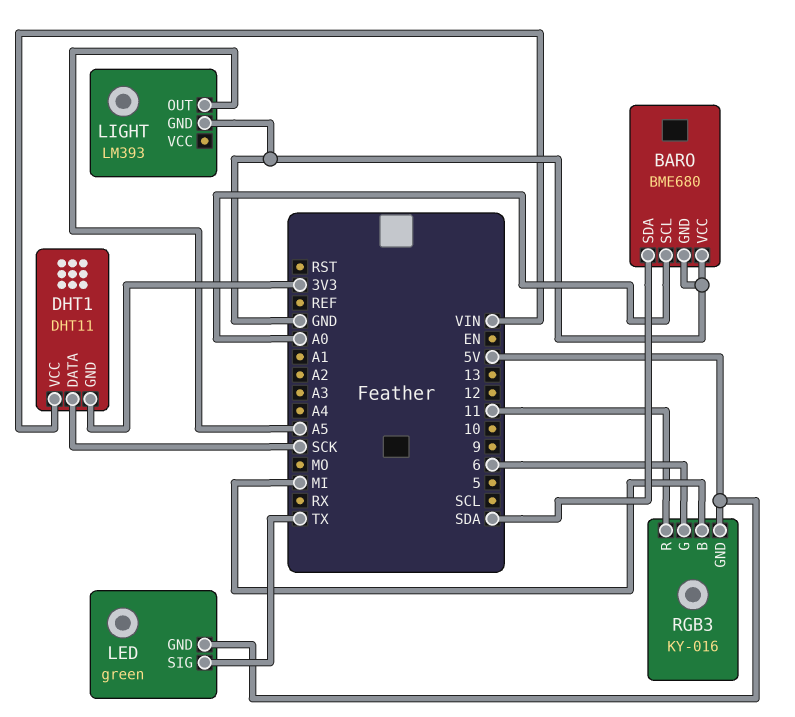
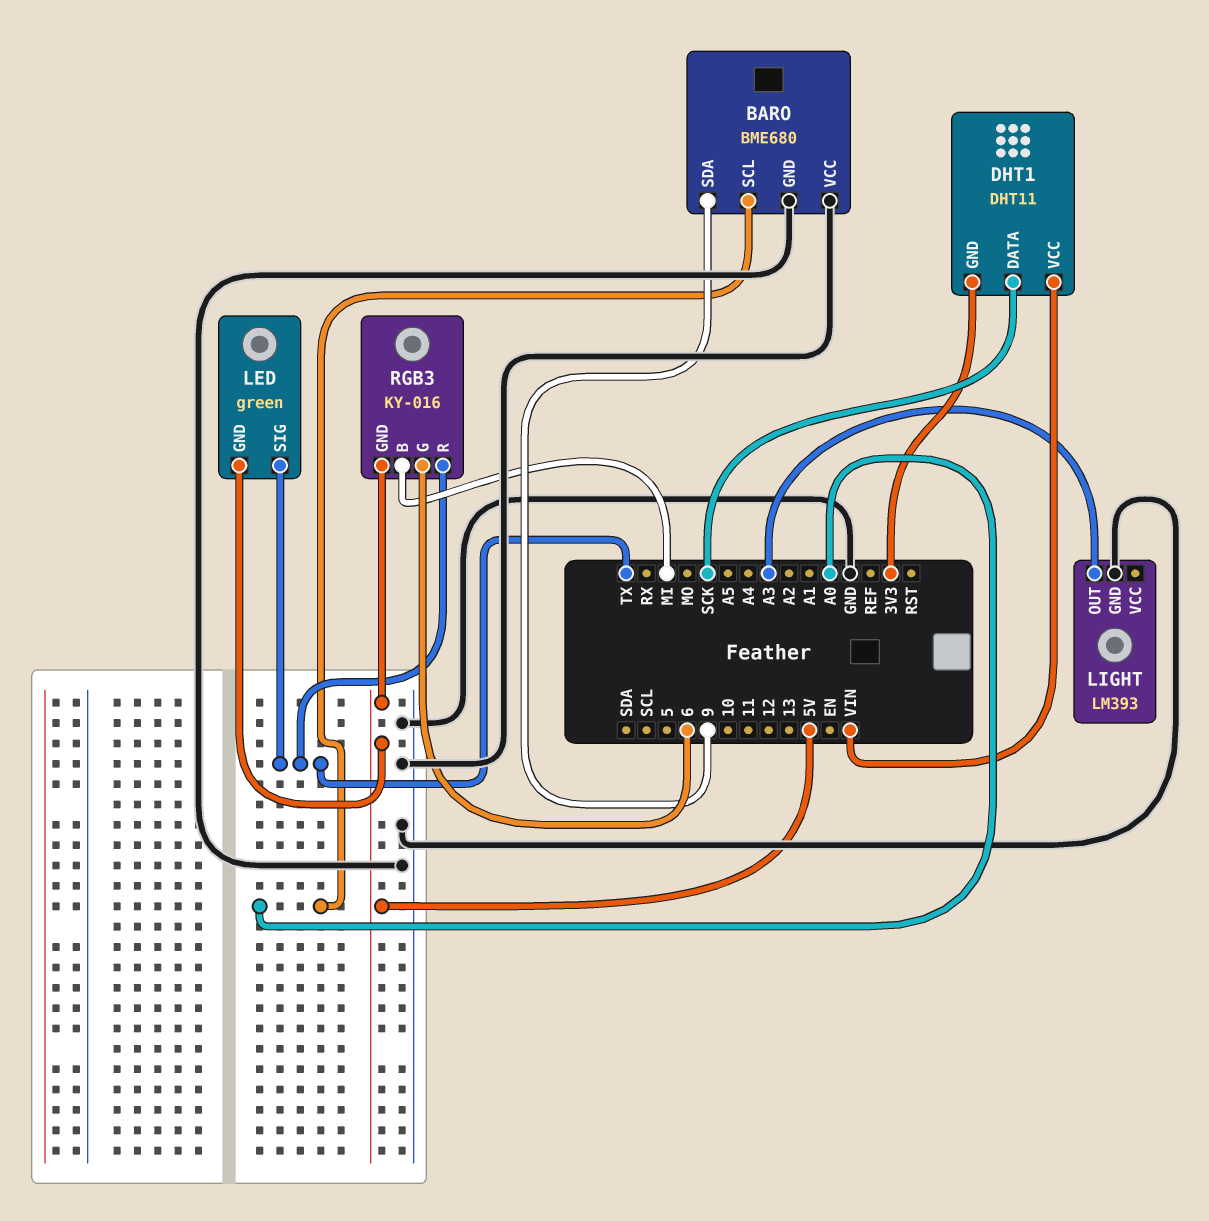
BARO pin SDA: SDA -> 9
LIGHT pin OUT: A5 -> A3
RGB3 pin R: 11 -> TX

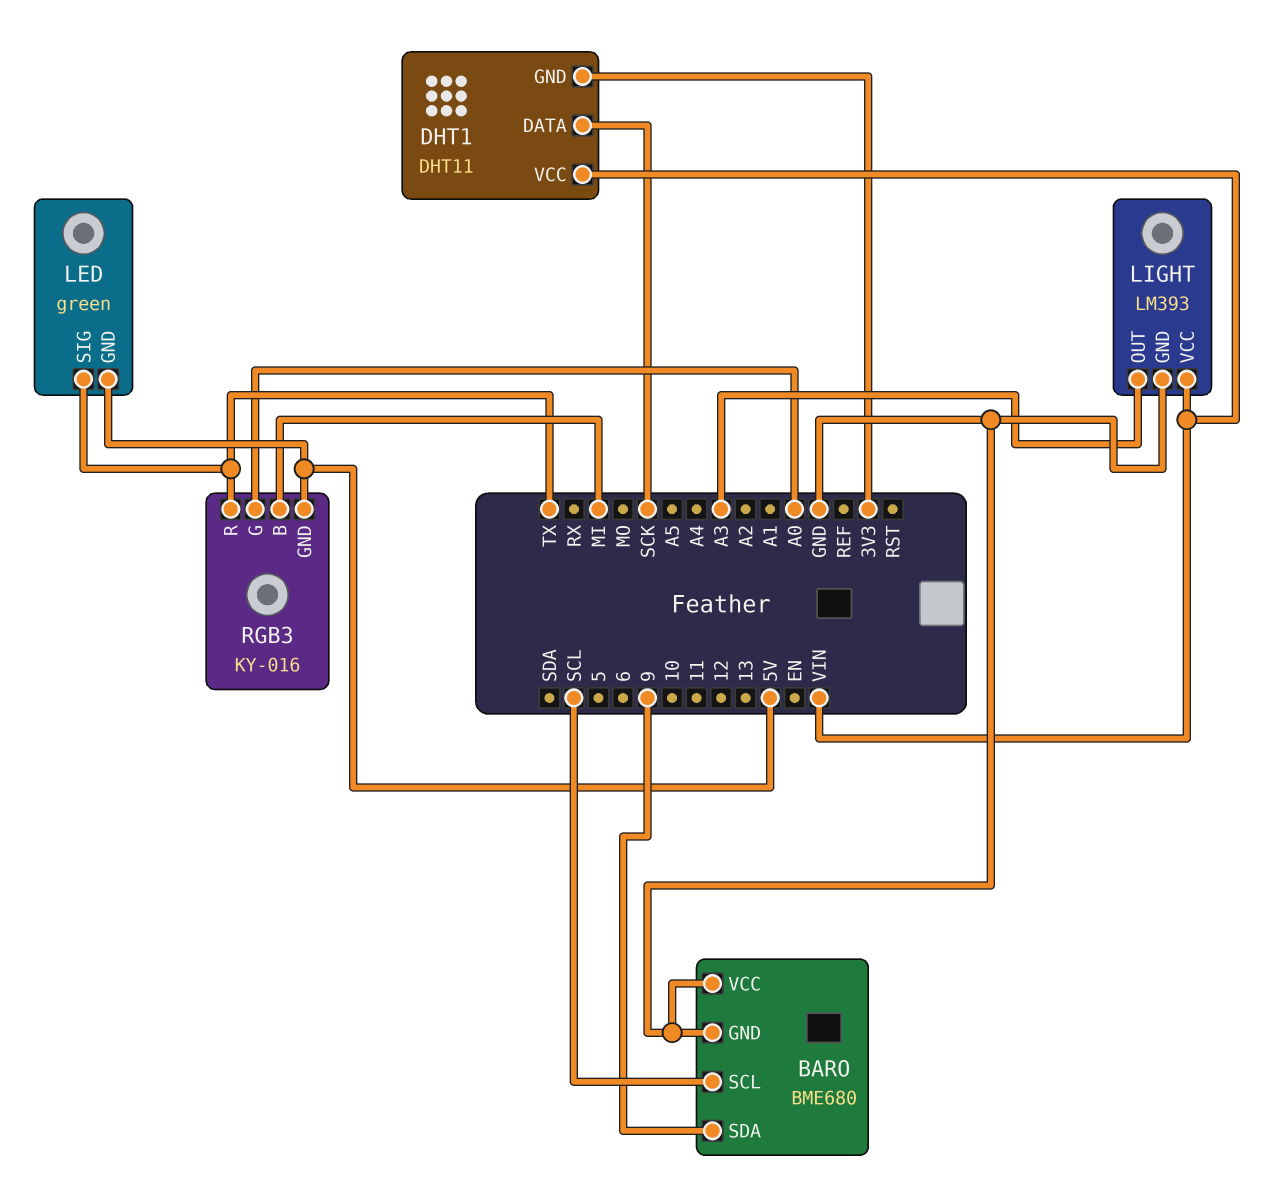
BARO pin SCL: A0 -> SCL
LIGHT pin VCC: none -> VIN
RGB3 pin G: 6 -> A0

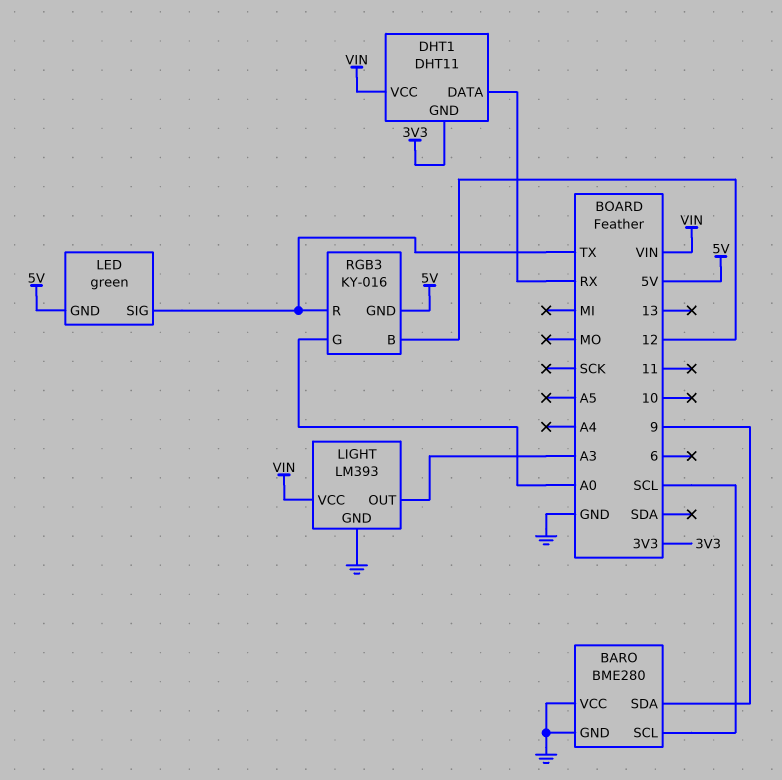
BARO: BME680 -> BME280
DHT1 pin DATA: SCK -> RX
RGB3 pin B: MI -> 12

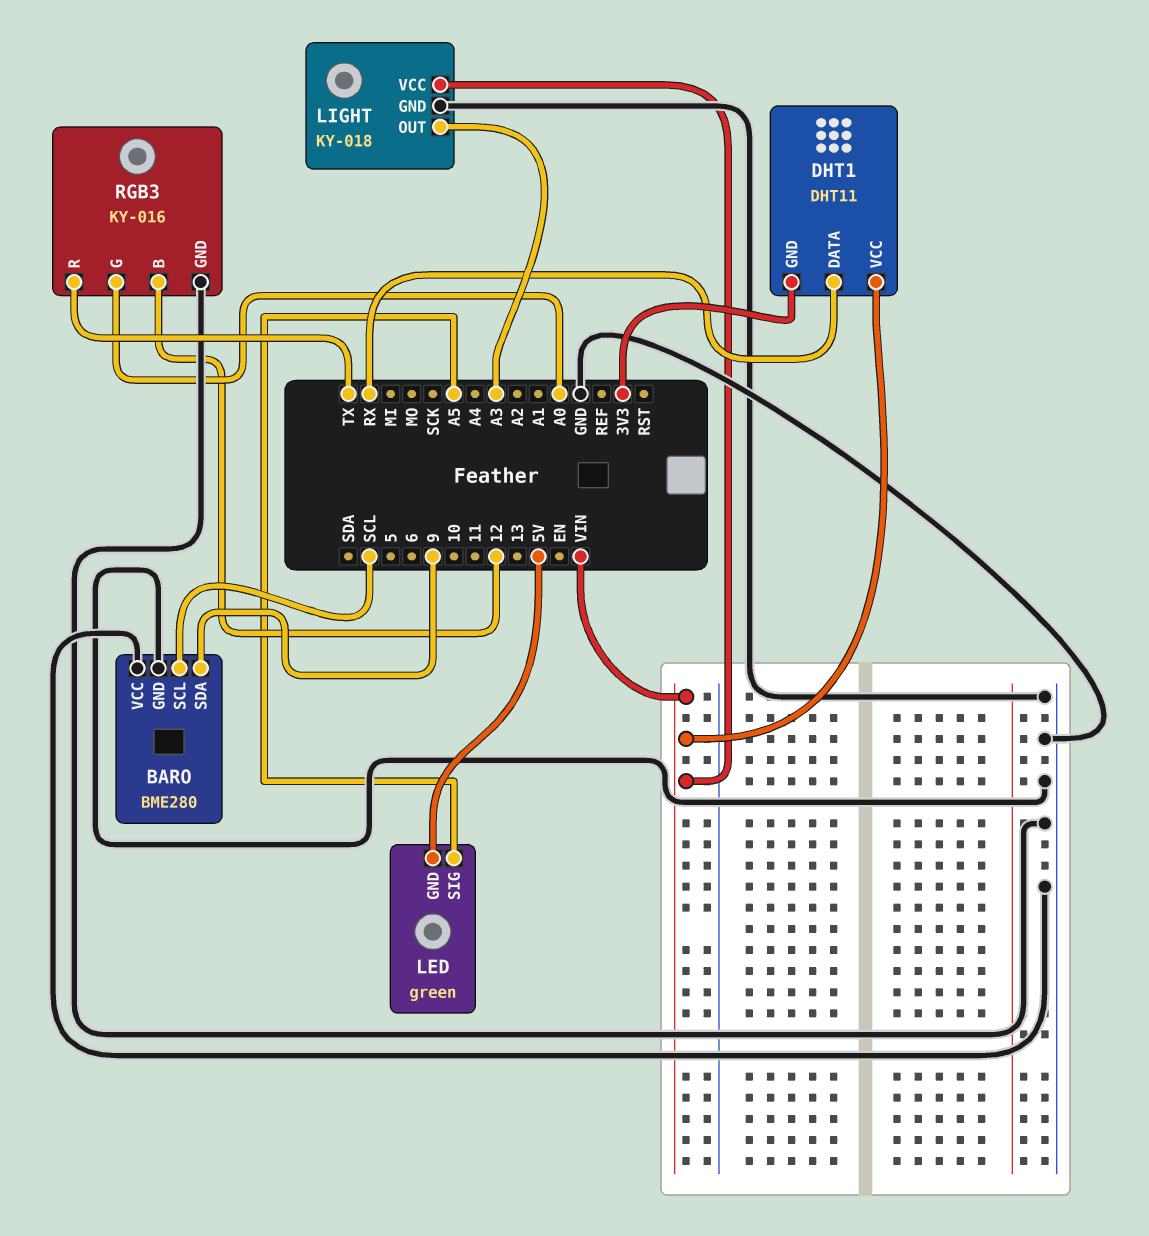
LED pin SIG: TX -> A5
LIGHT: LM393 -> KY-018
RGB3 pin GND: 5V -> GND

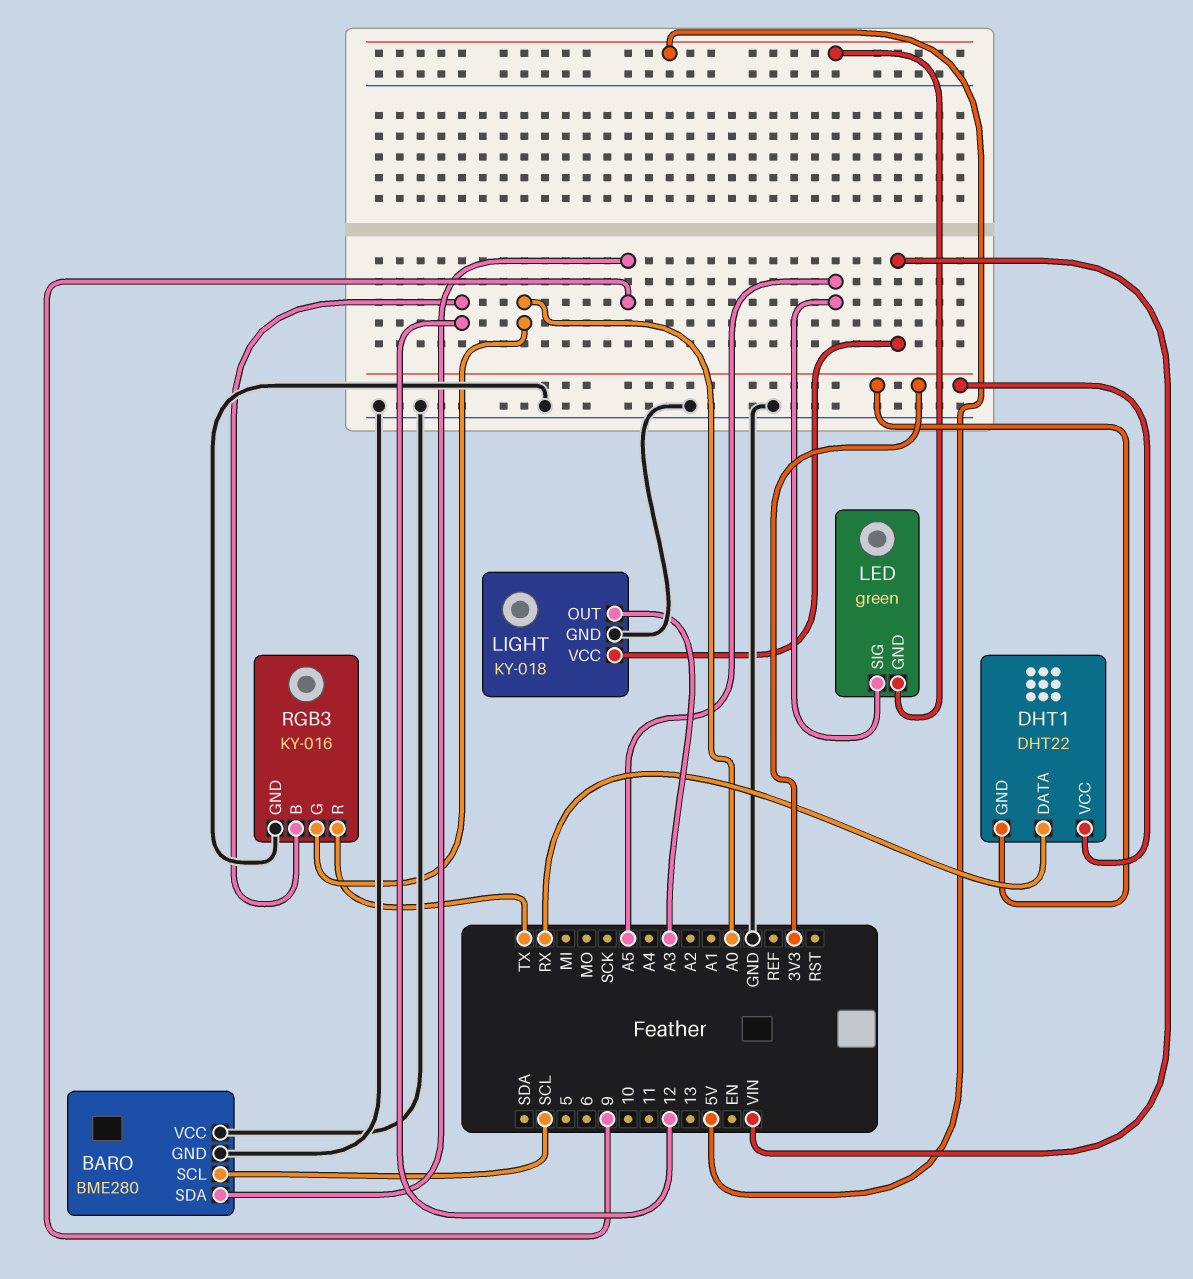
DHT1: DHT11 -> DHT22
DHT1 pin VCC: VIN -> 3V3

